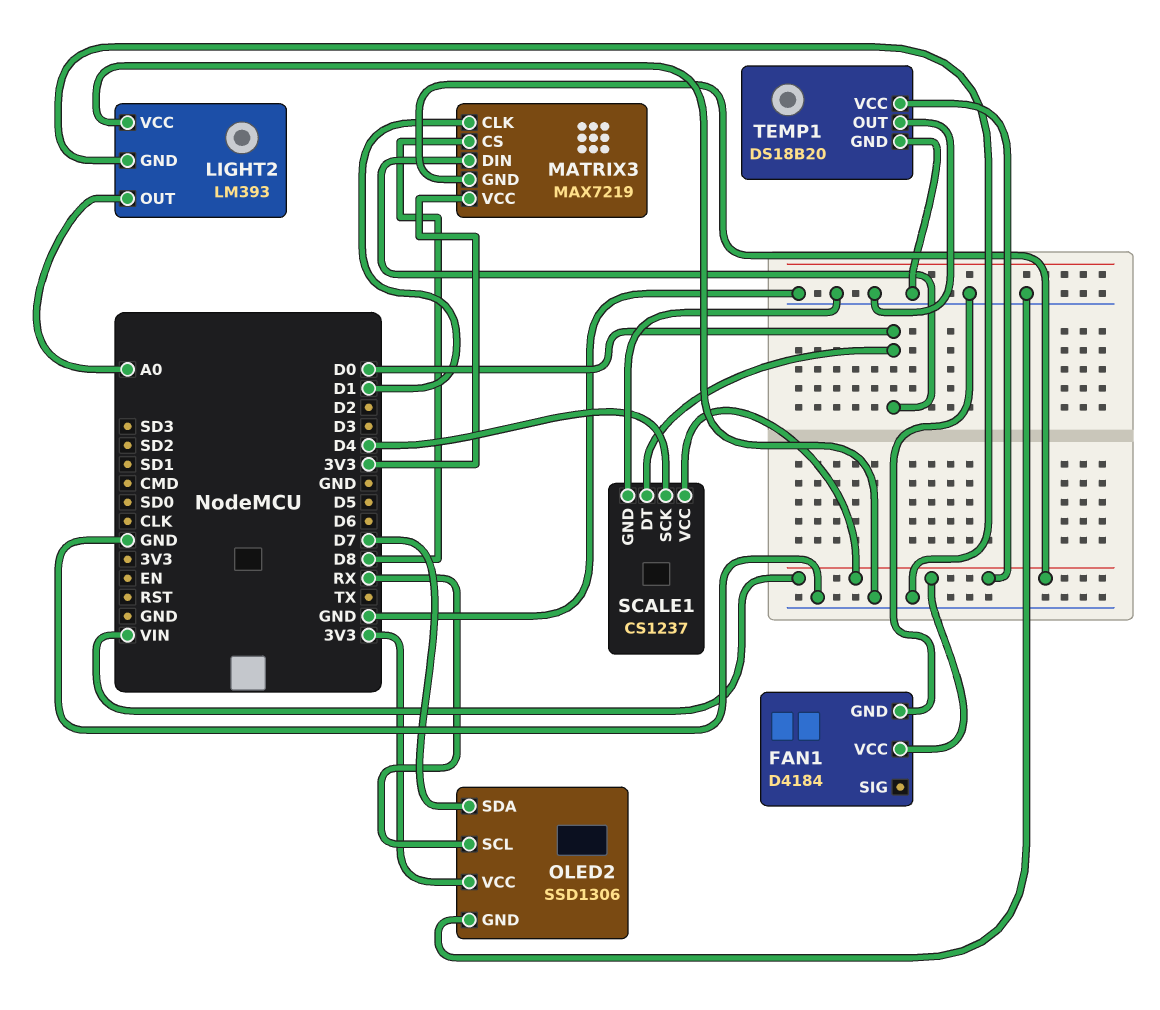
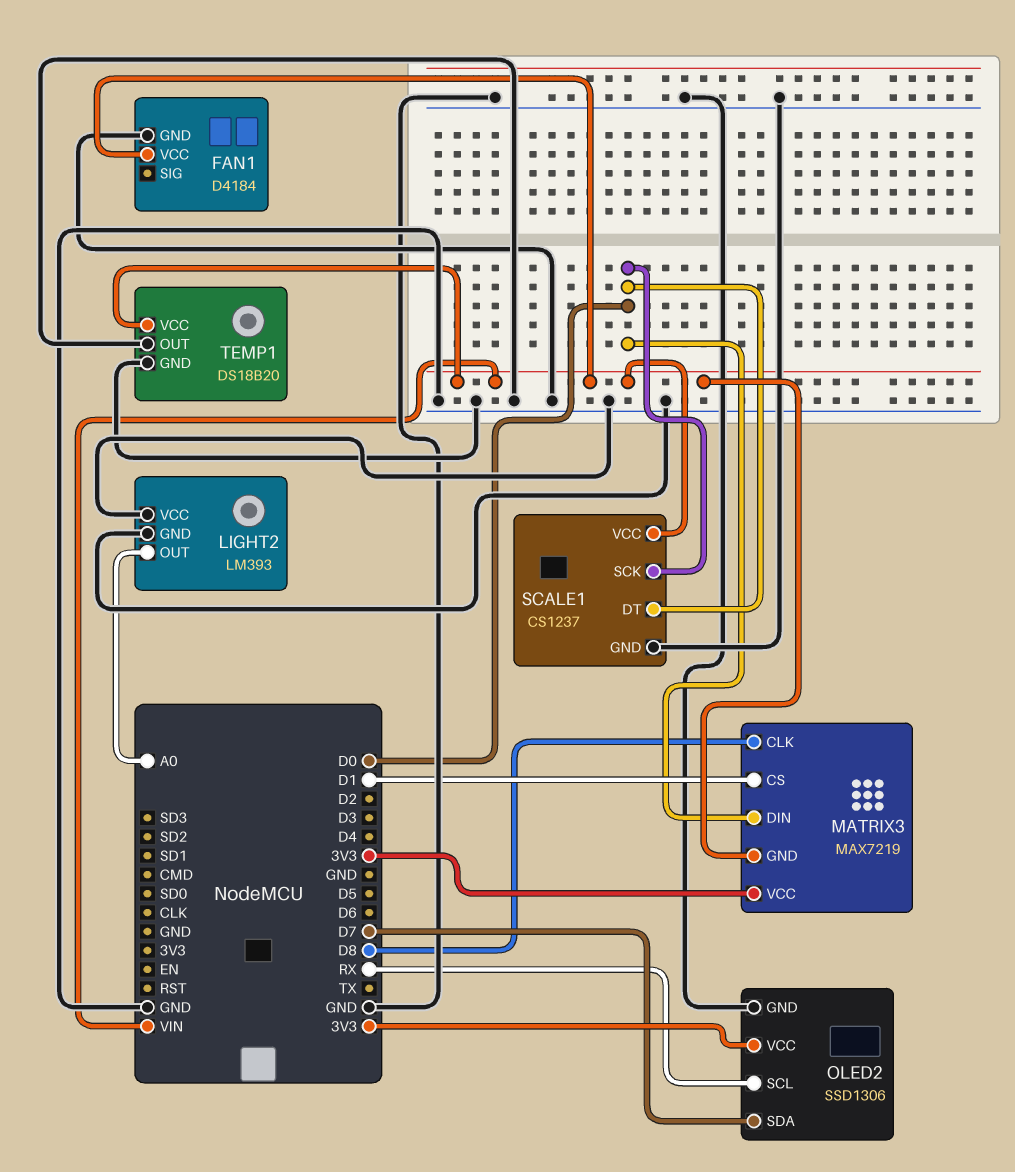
MATRIX3 pin CLK: D1 -> D8
MATRIX3 pin CS: D8 -> D1
SCALE1 pin SCK: D4 -> D0

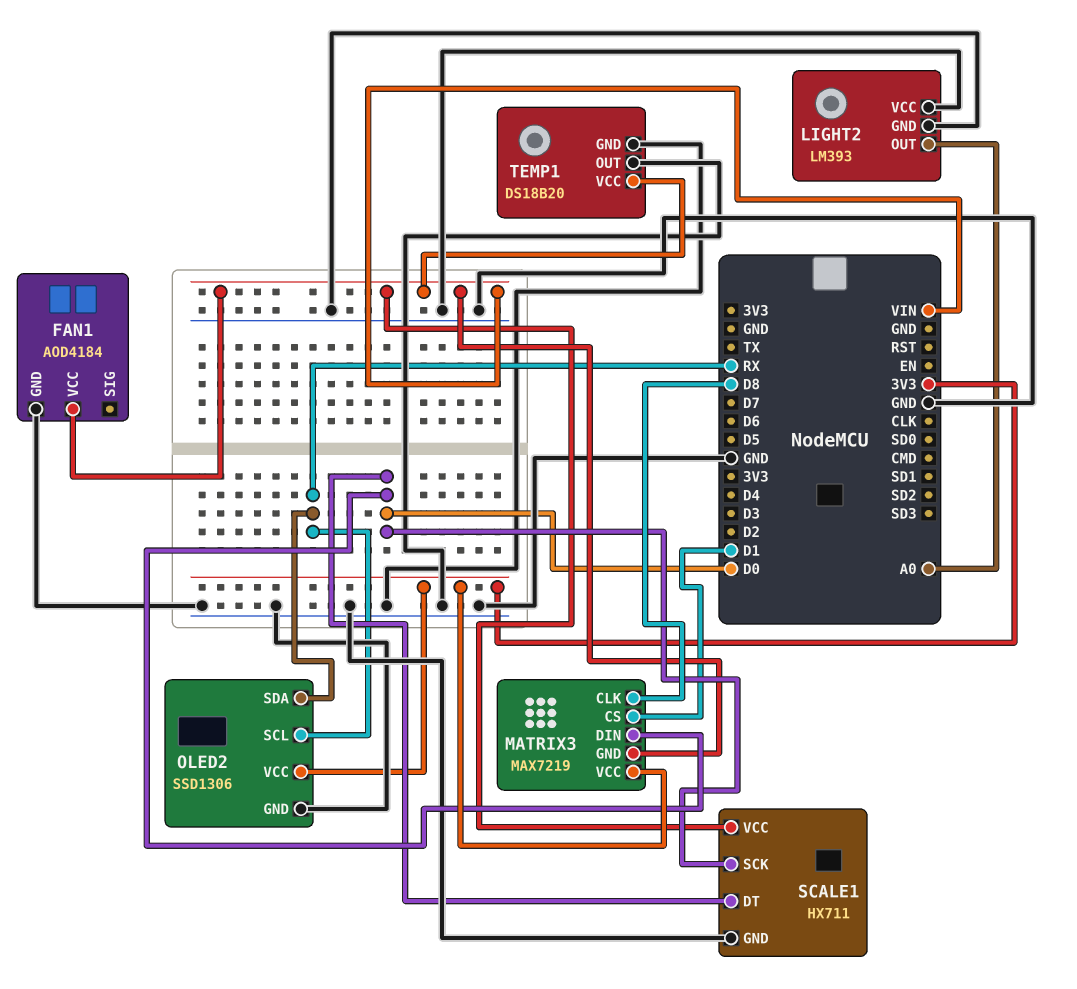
FAN1: D4184 -> AOD4184
OLED2 pin SDA: D7 -> RX
SCALE1: CS1237 -> HX711

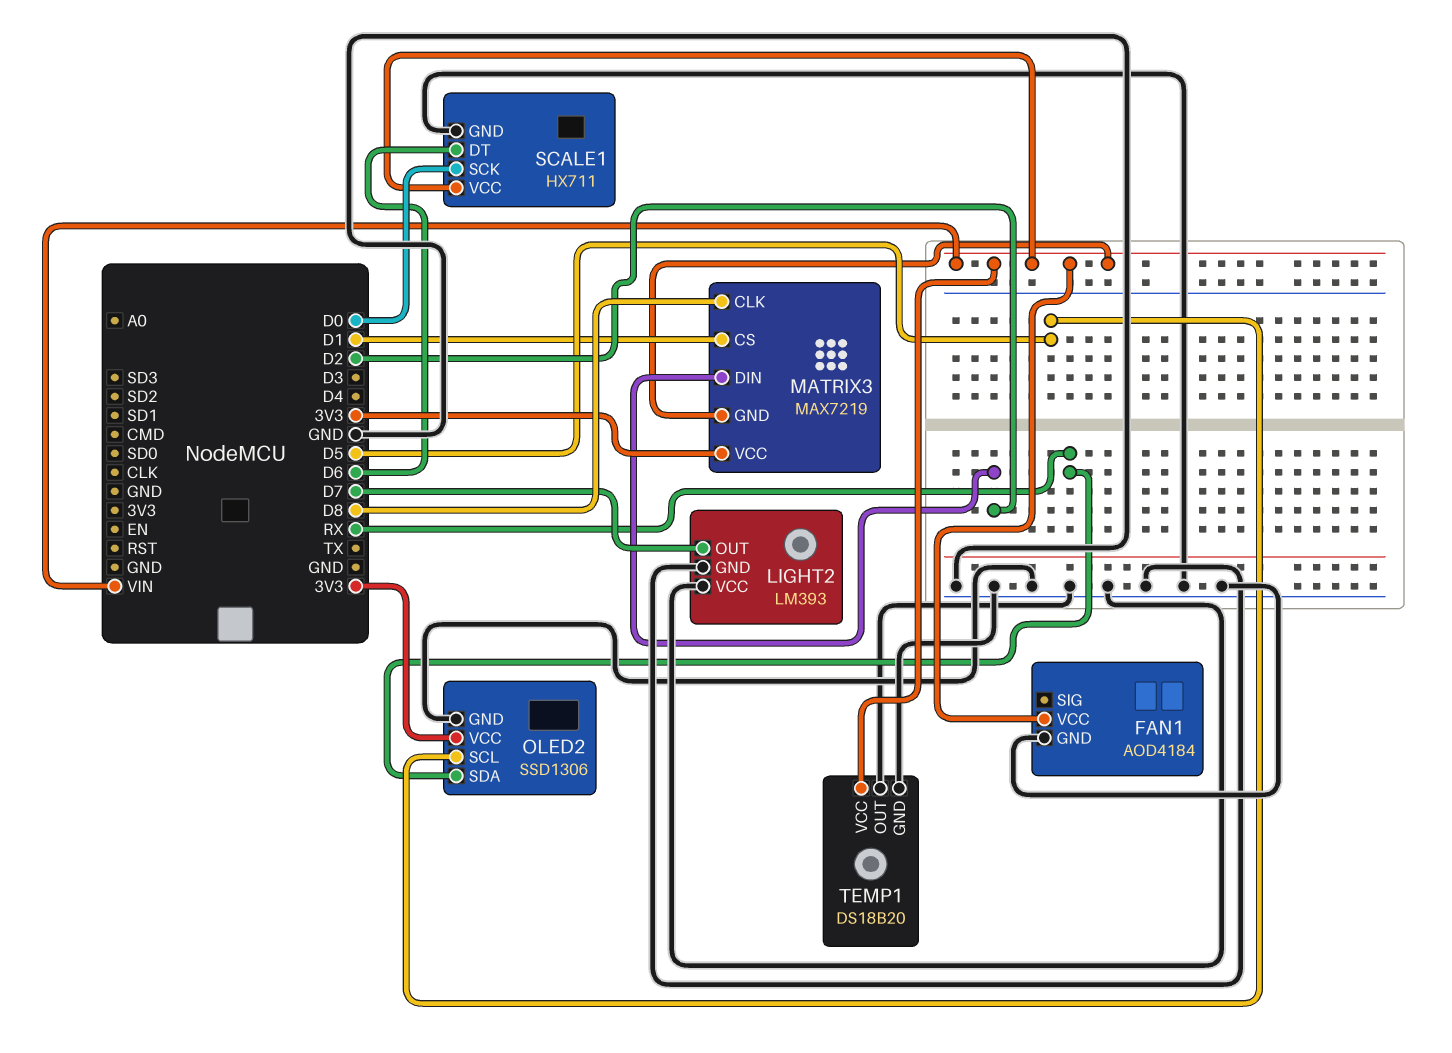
LIGHT2 pin OUT: A0 -> D7
MATRIX3 pin DIN: D0 -> D2
OLED2 pin SCL: RX -> D5
SCALE1 pin DT: D0 -> D6

